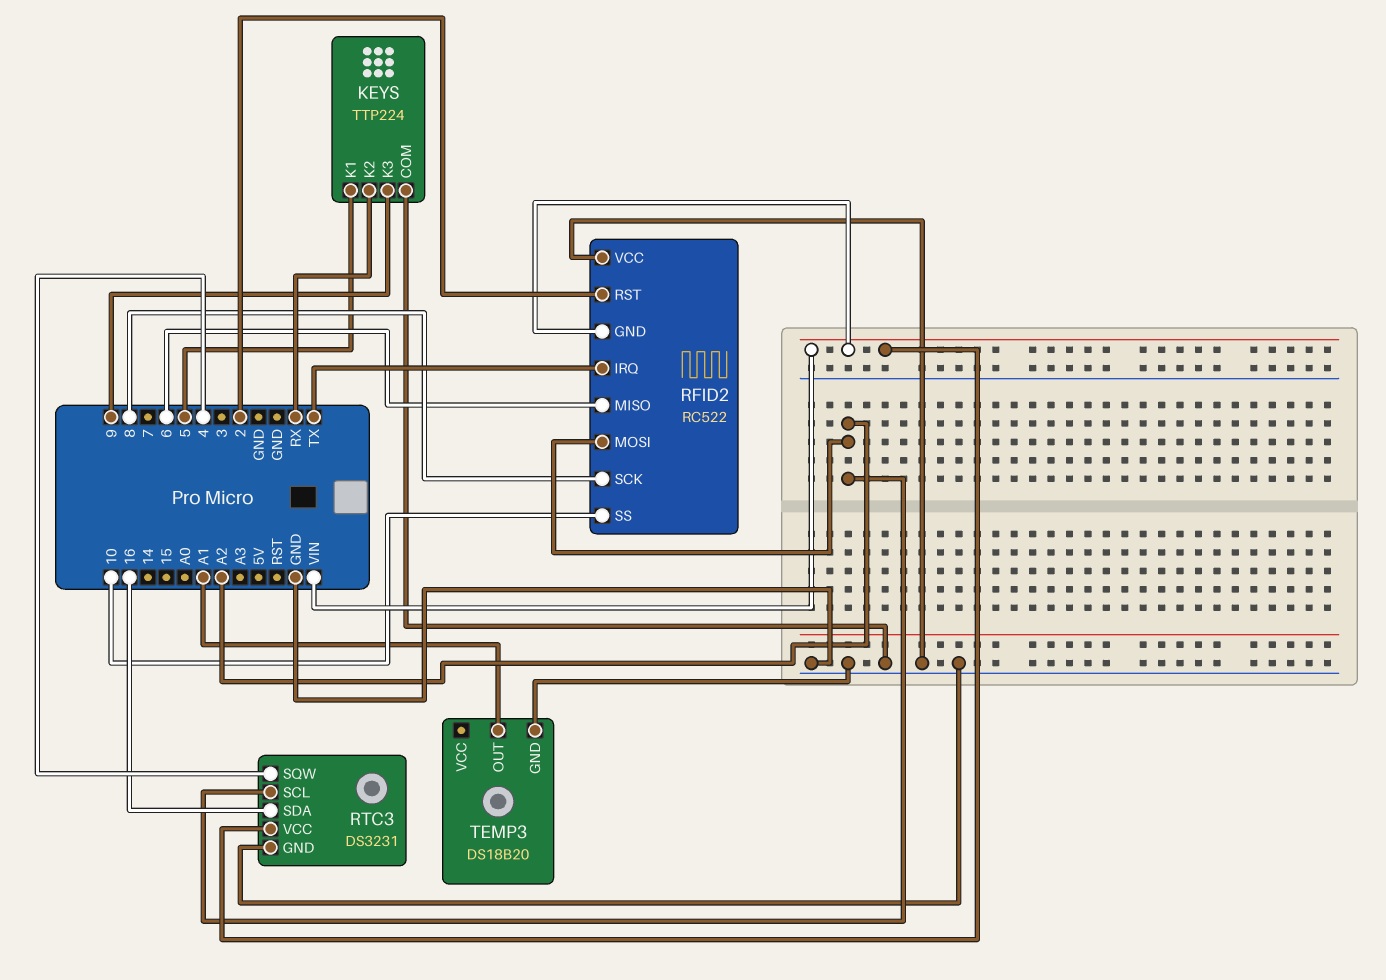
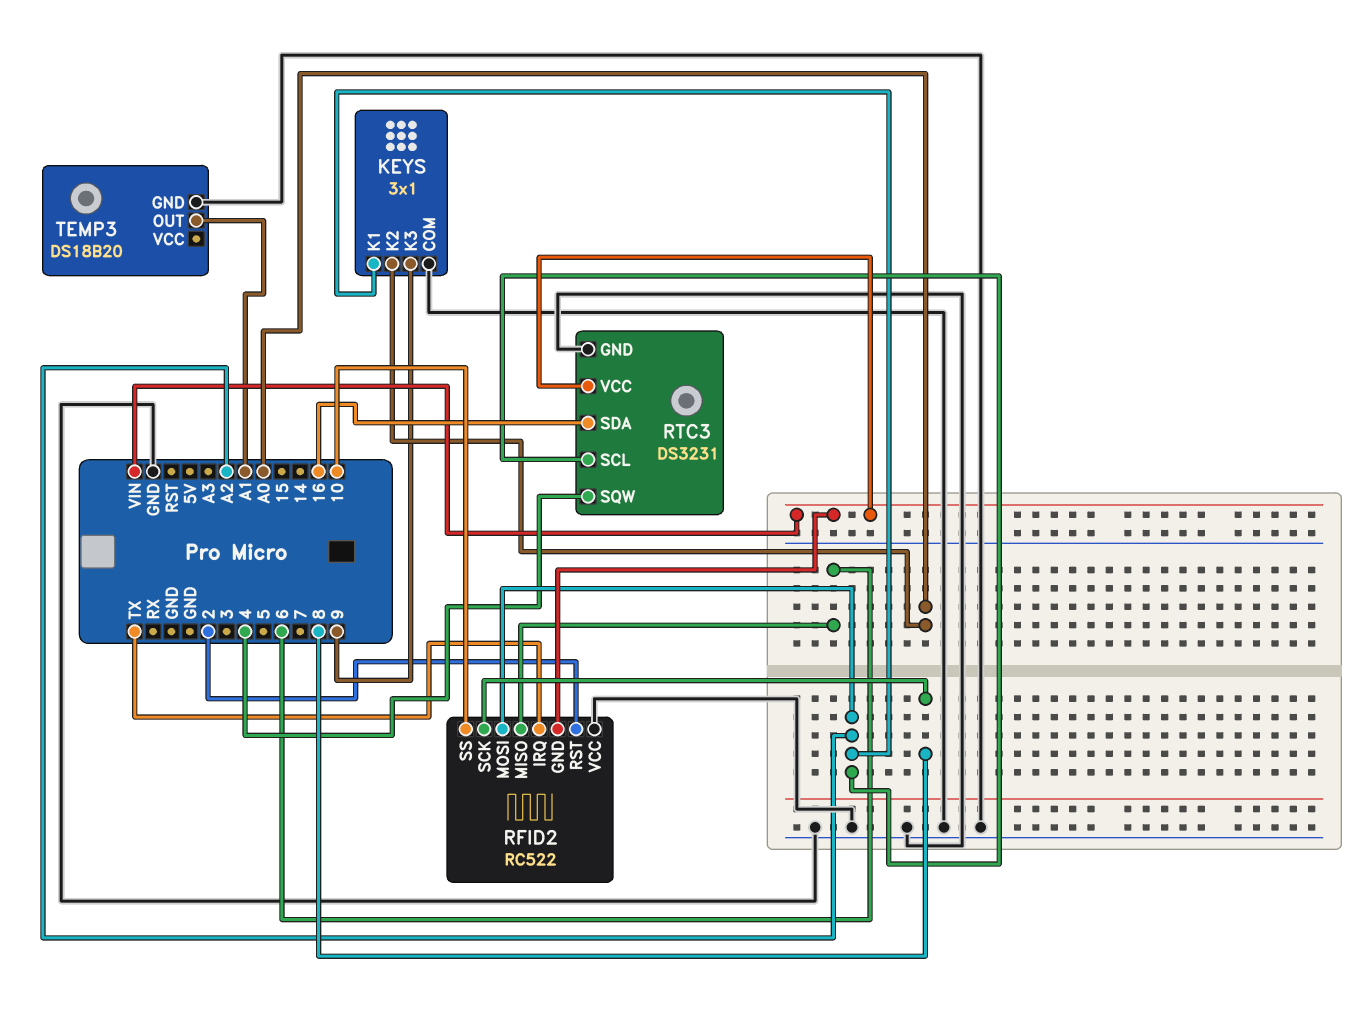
KEYS: TTP224 -> 3x1
KEYS pin K1: 5 -> A2
KEYS pin K2: RX -> A0

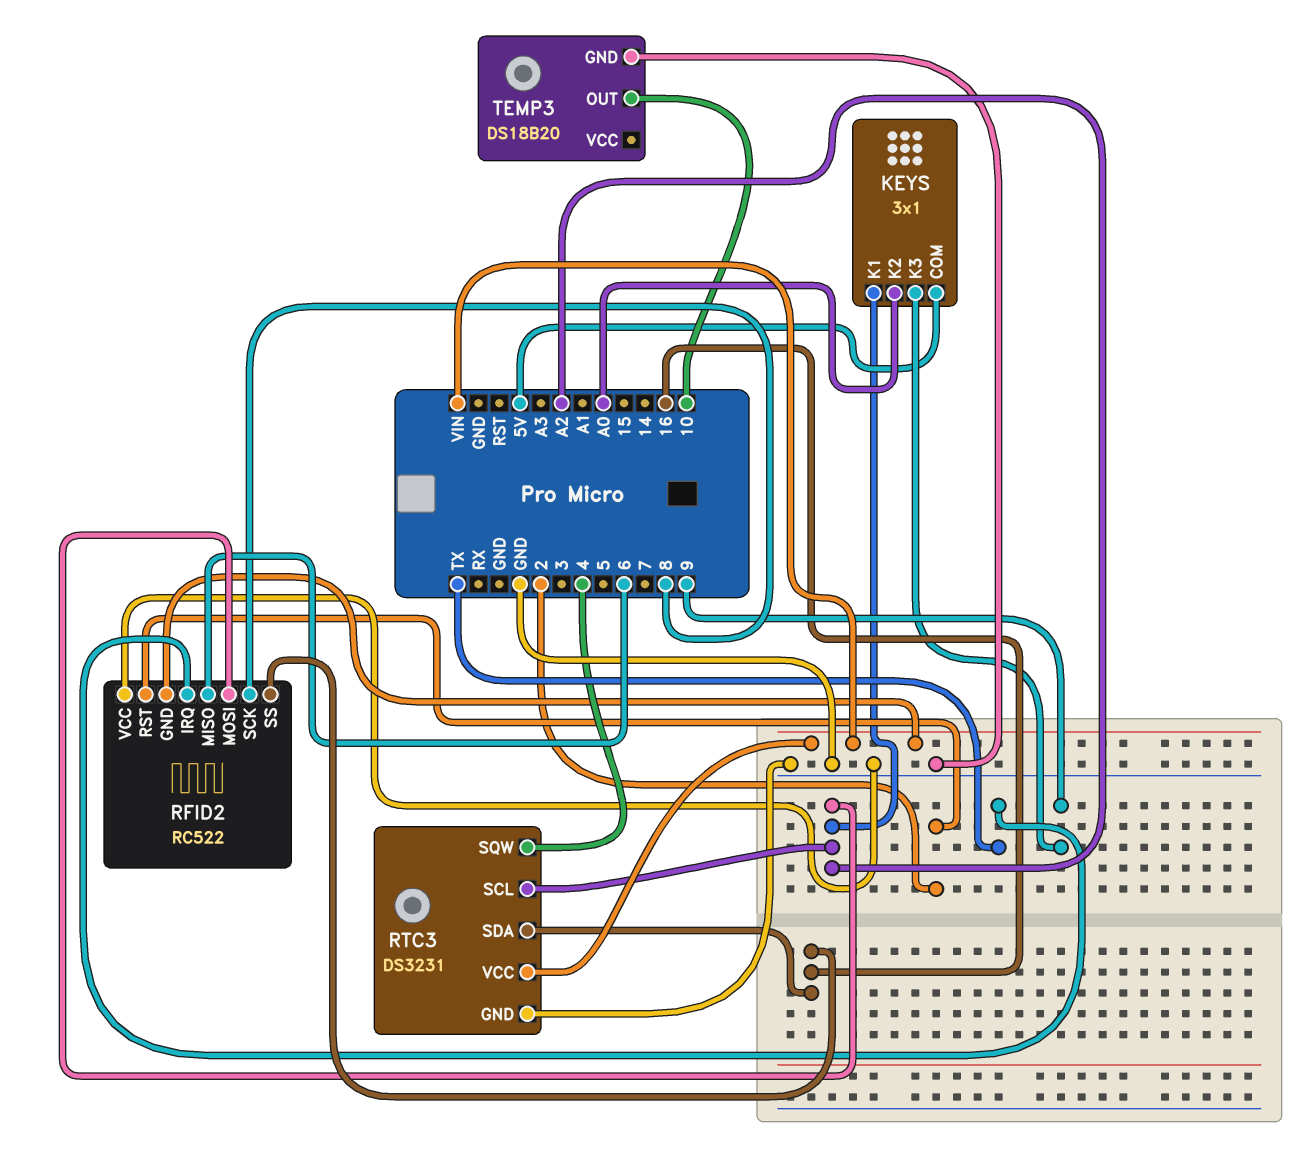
KEYS pin COM: GND -> 5V
RFID2 pin SS: 10 -> 16
TEMP3 pin OUT: A1 -> 10

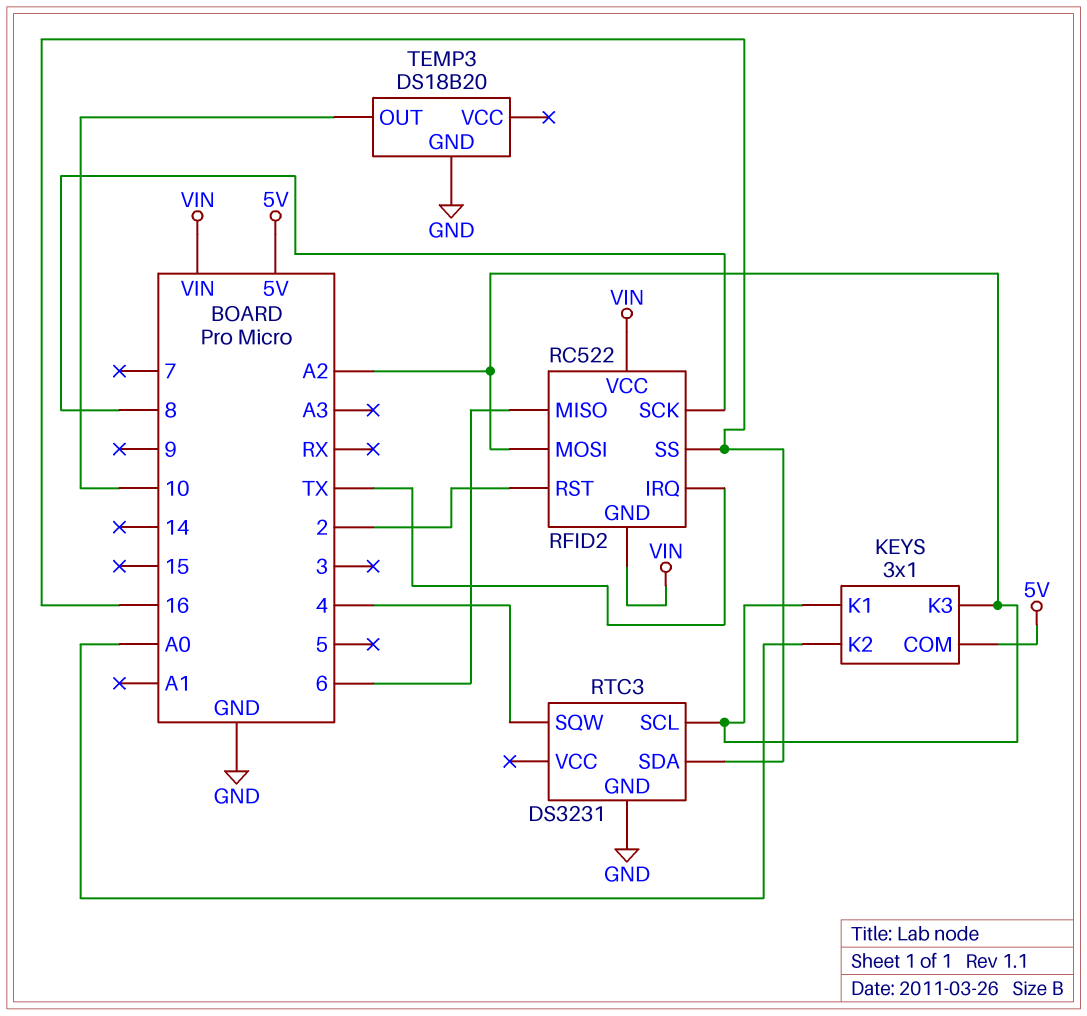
KEYS pin K3: 9 -> A2
RFID2 pin VCC: GND -> VIN
RTC3 pin VCC: VIN -> none

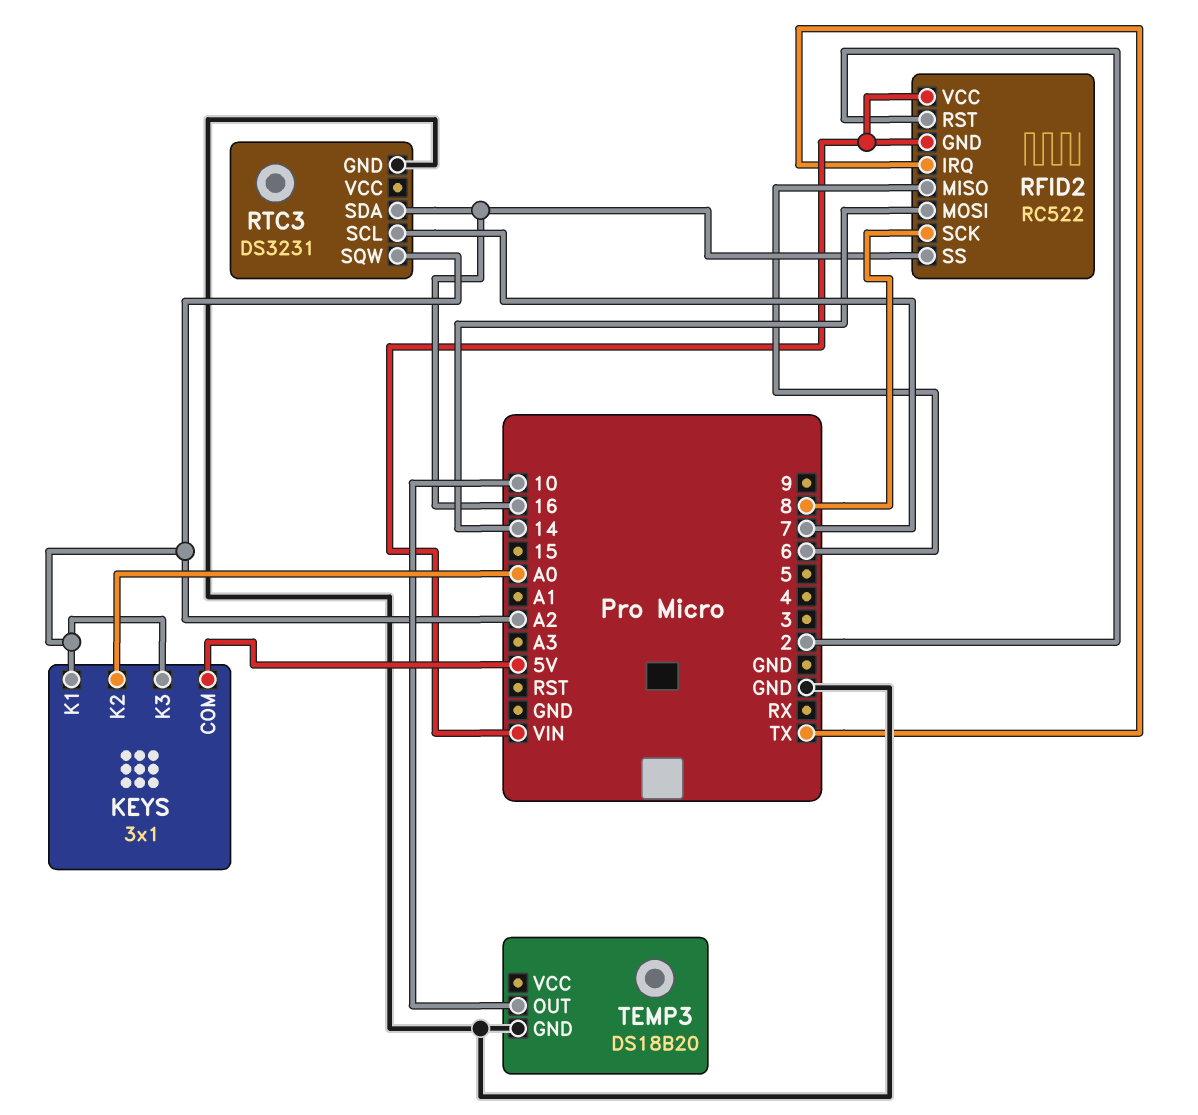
RFID2 pin MOSI: A2 -> 14
RTC3 pin SCL: A2 -> 7
RTC3 pin SQW: 4 -> A2

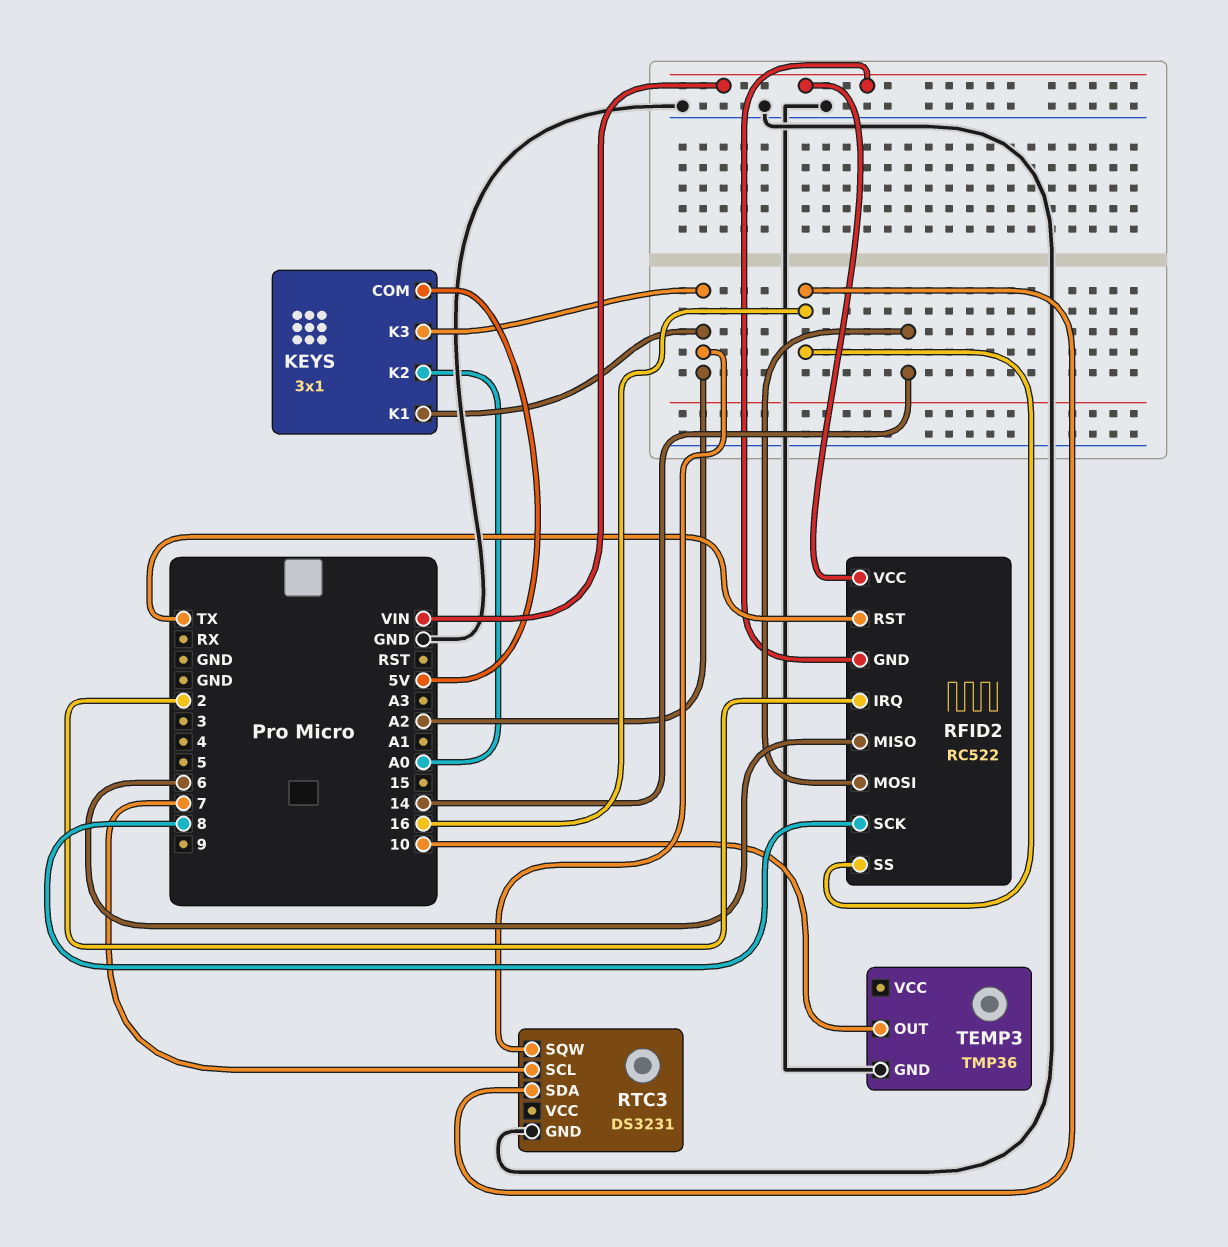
RFID2 pin IRQ: TX -> 2
RFID2 pin RST: 2 -> TX
TEMP3: DS18B20 -> TMP36

